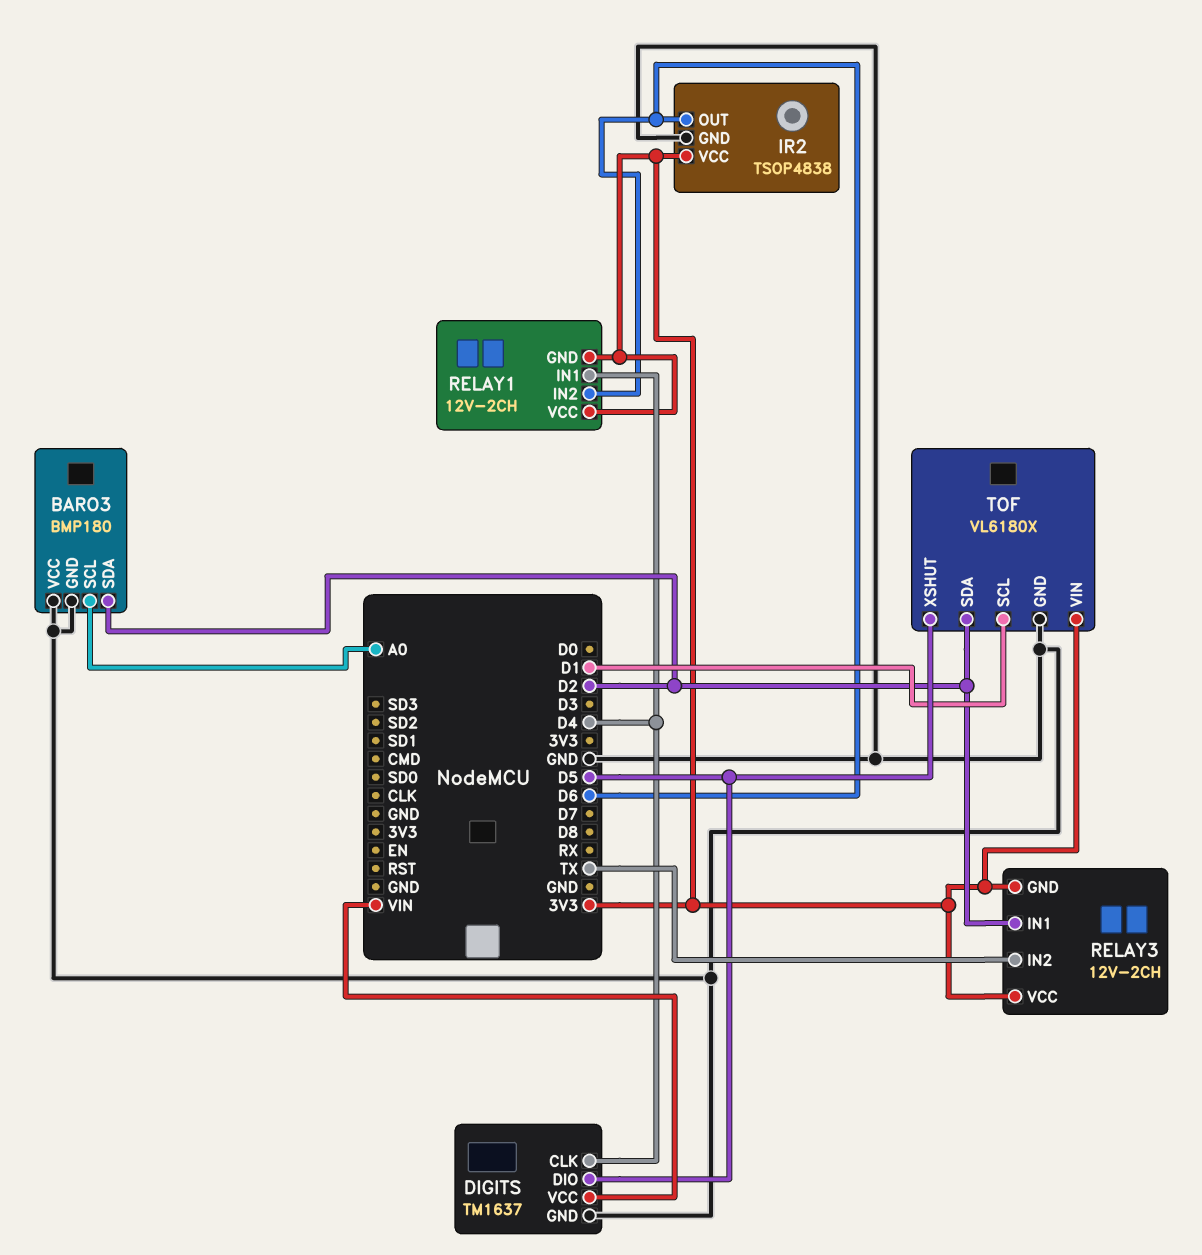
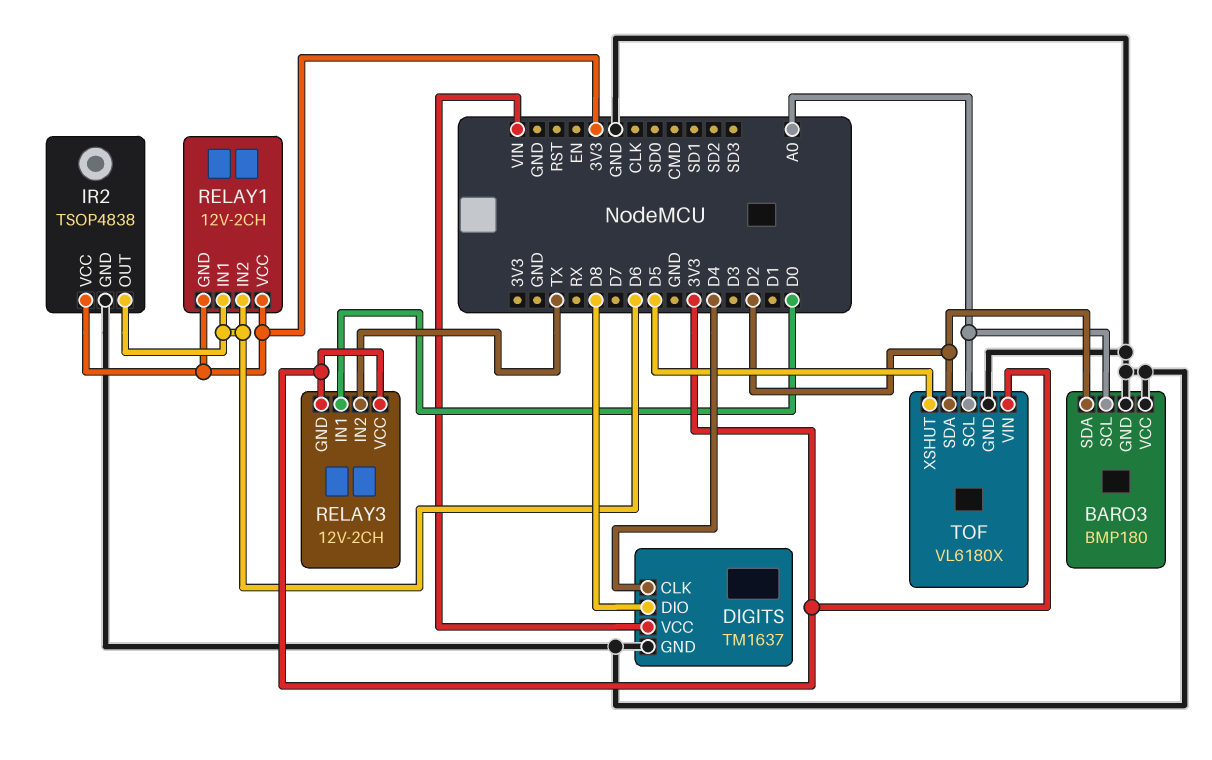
DIGITS pin DIO: D5 -> D8
RELAY1 pin IN1: D4 -> D6
RELAY3 pin IN1: D2 -> D0
TOF pin SCL: D1 -> A0

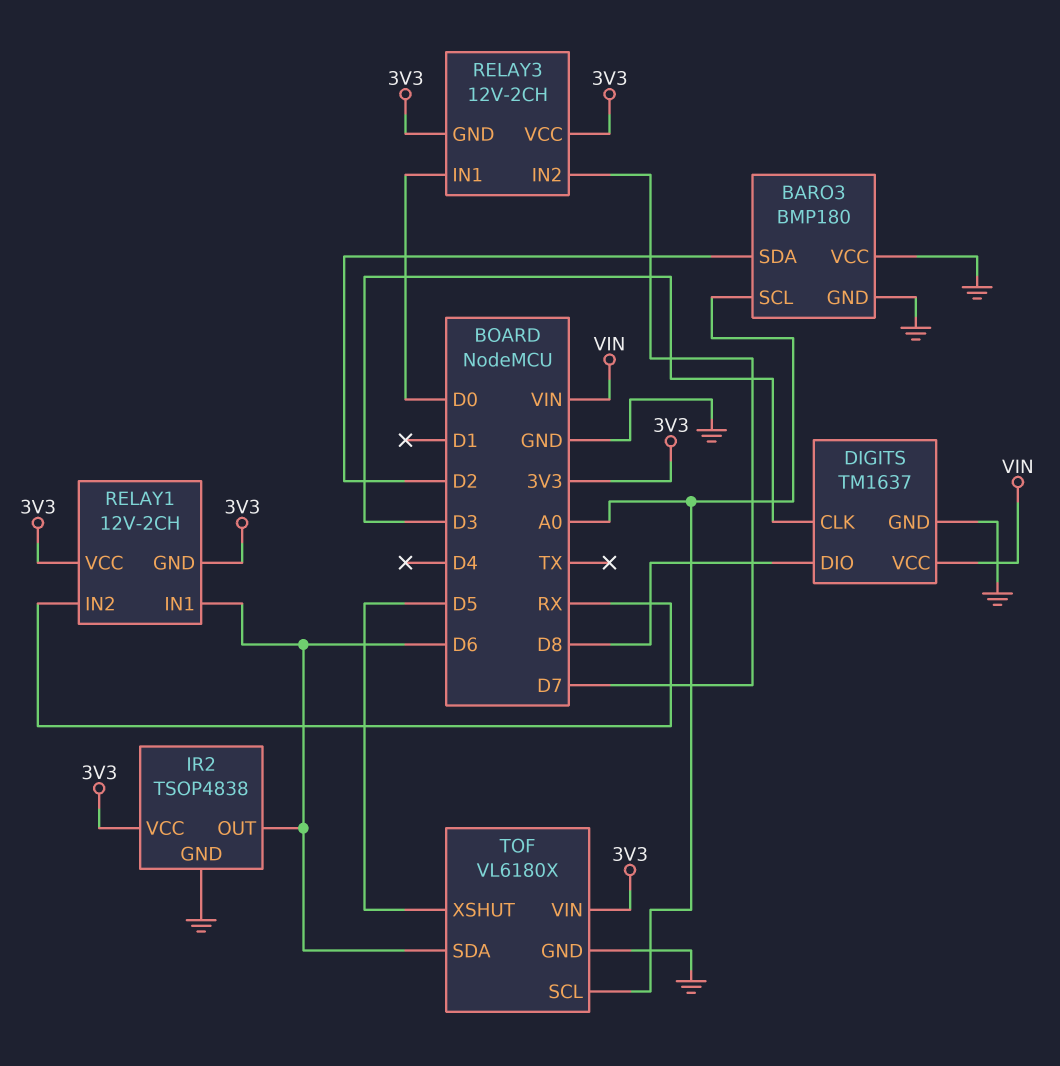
DIGITS pin CLK: D4 -> D3
RELAY1 pin IN2: D6 -> RX
RELAY3 pin IN2: TX -> D7
TOF pin SDA: D2 -> D6

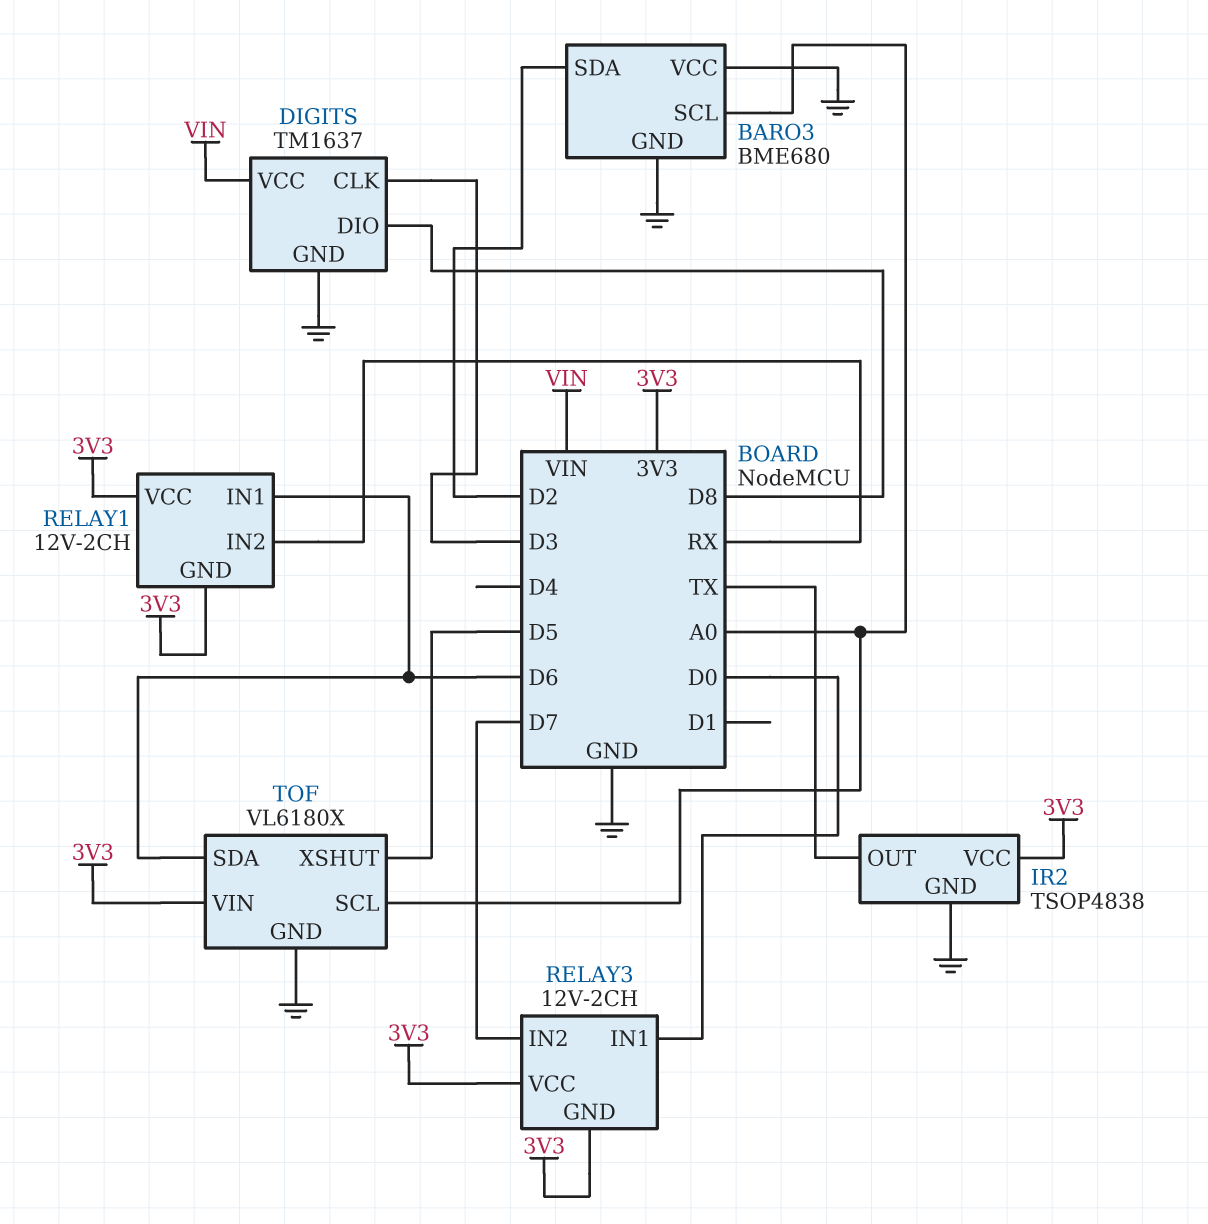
BARO3: BMP180 -> BME680
IR2 pin OUT: D6 -> TX

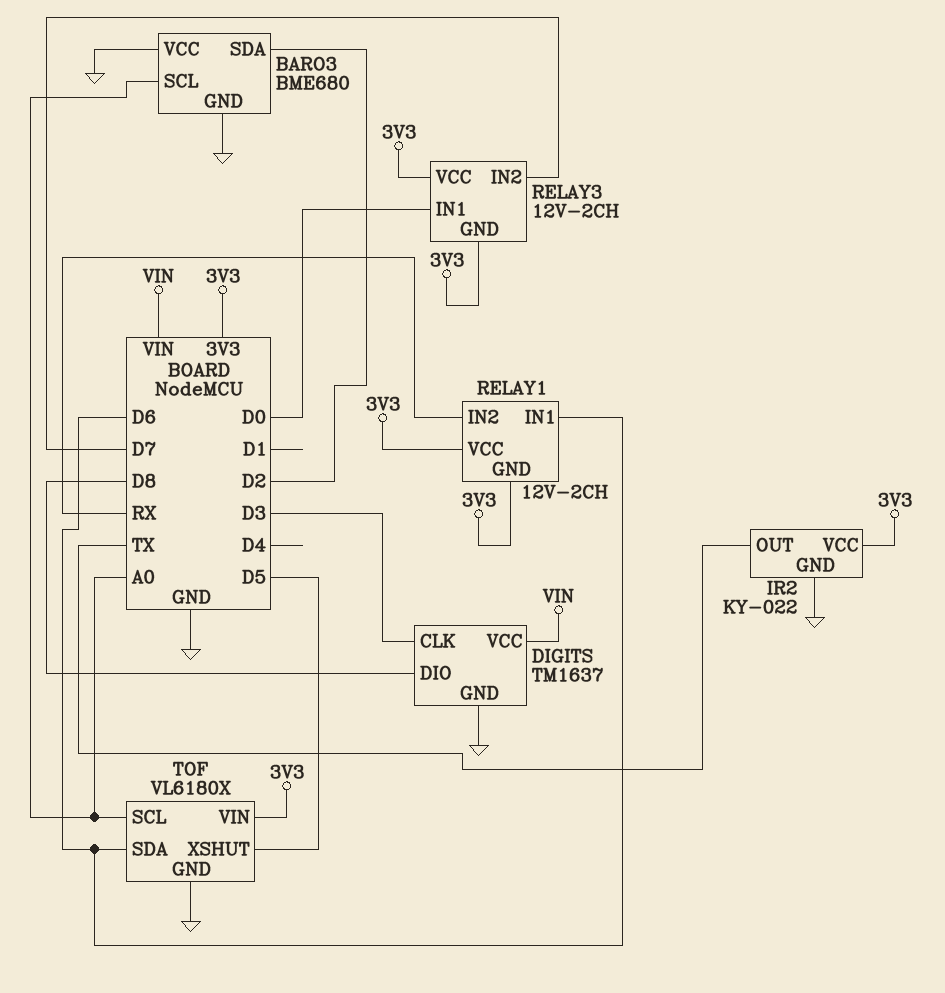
IR2: TSOP4838 -> KY-022

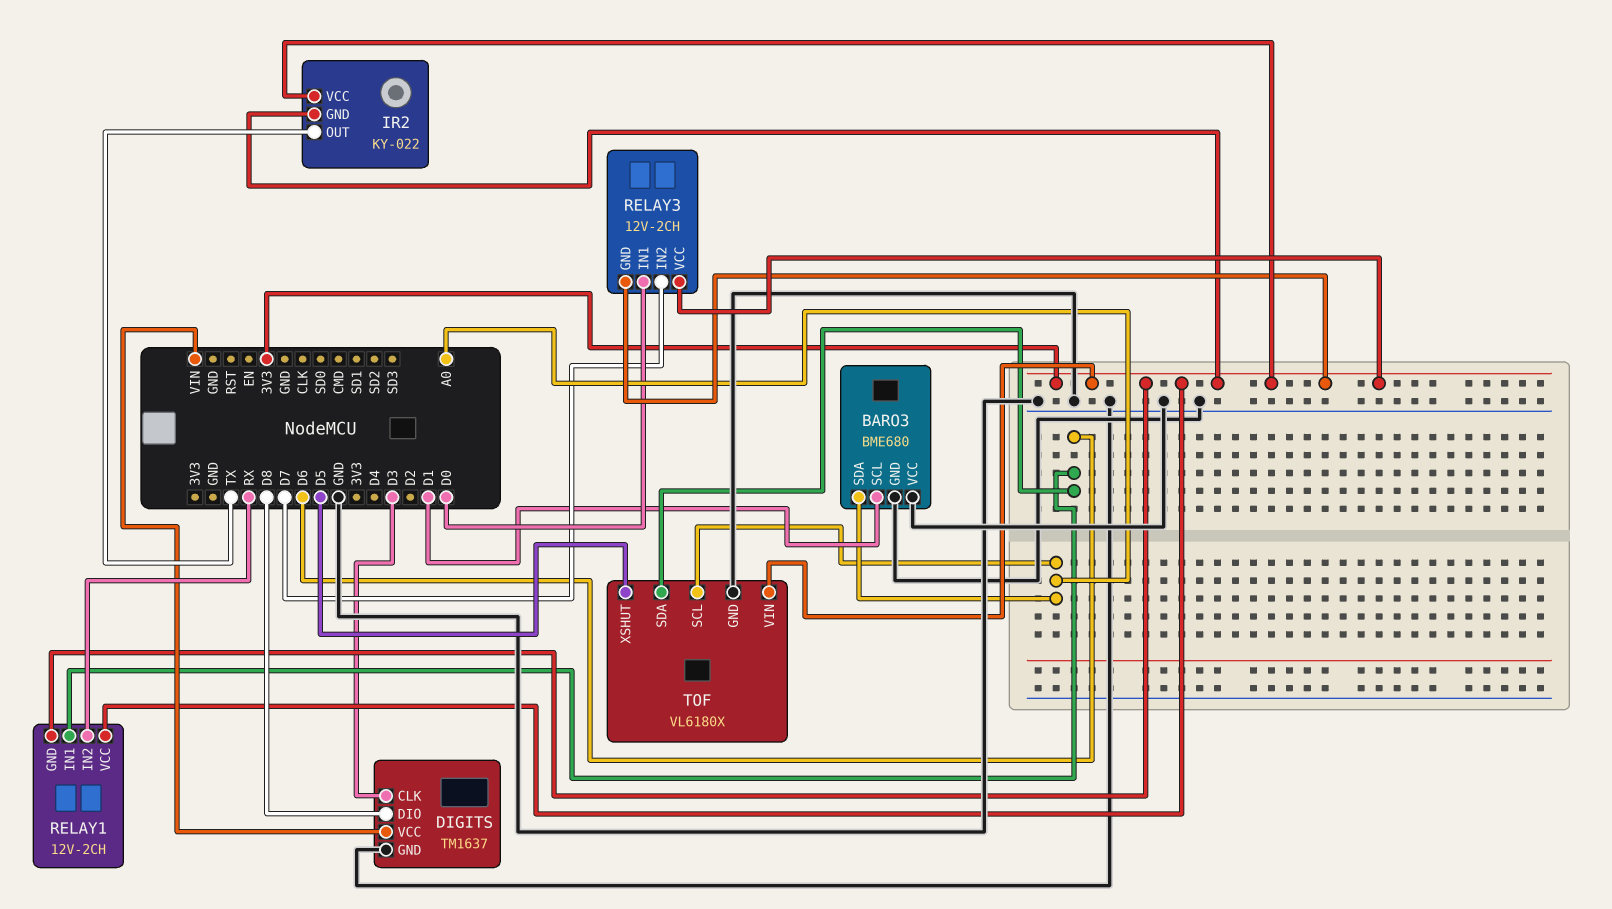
BARO3 pin SCL: A0 -> D1
BARO3 pin SDA: D2 -> A0
IR2 pin GND: GND -> 3V3

